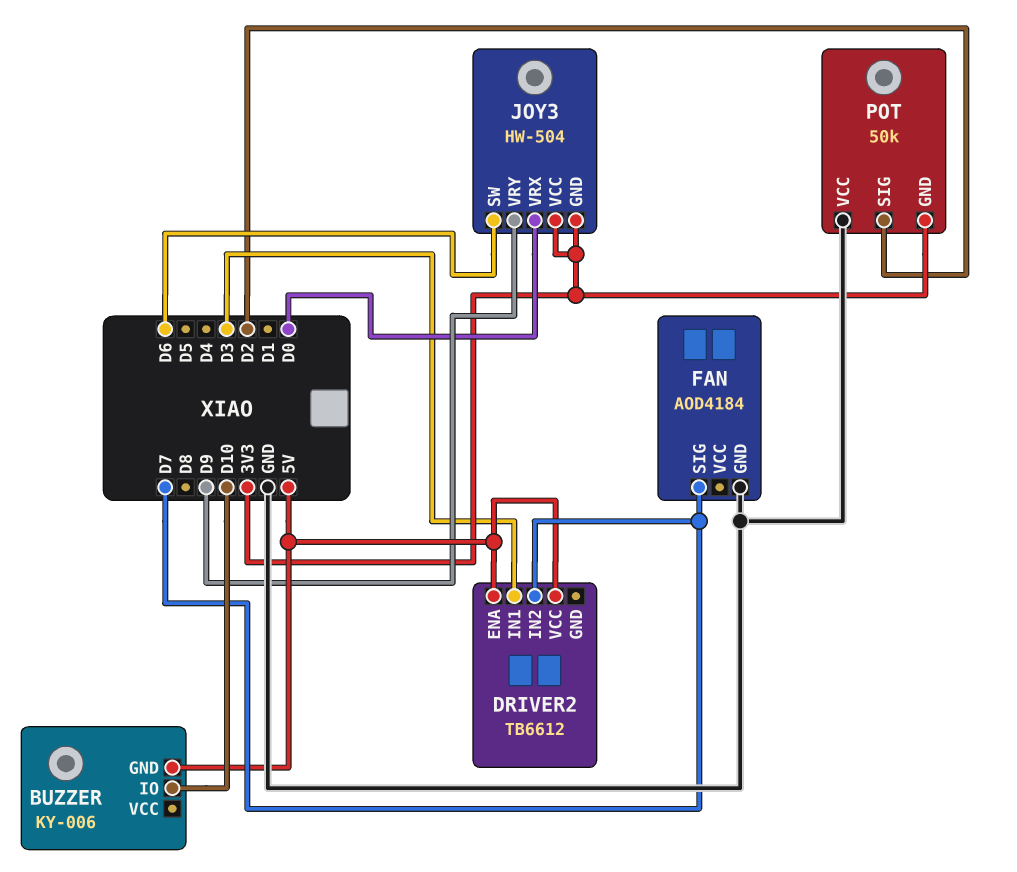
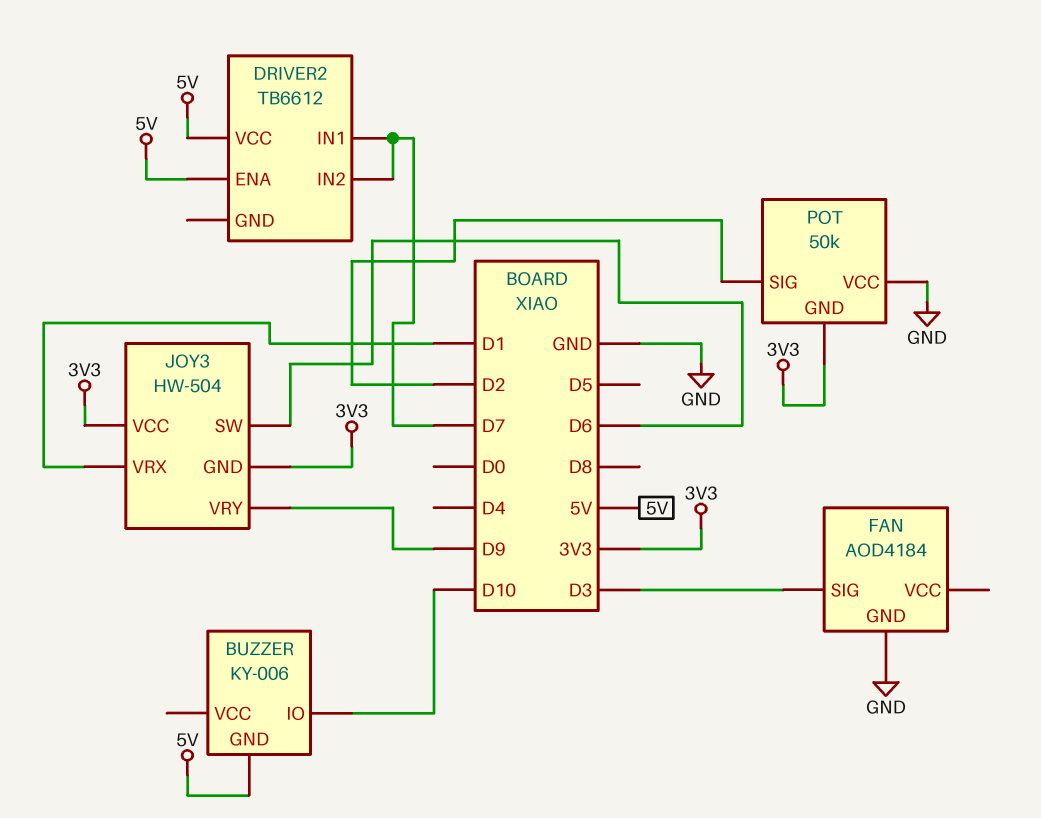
DRIVER2 pin IN1: D3 -> D7
FAN pin SIG: D7 -> D3
JOY3 pin VRX: D0 -> D1

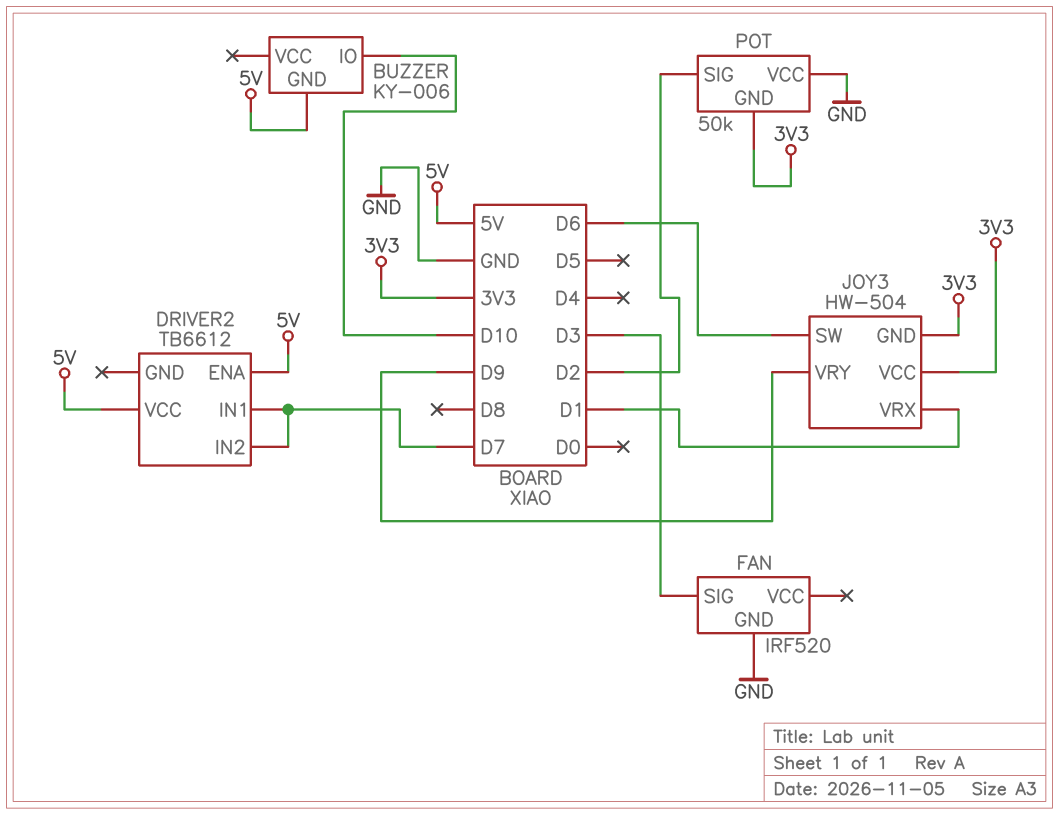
FAN: AOD4184 -> IRF520

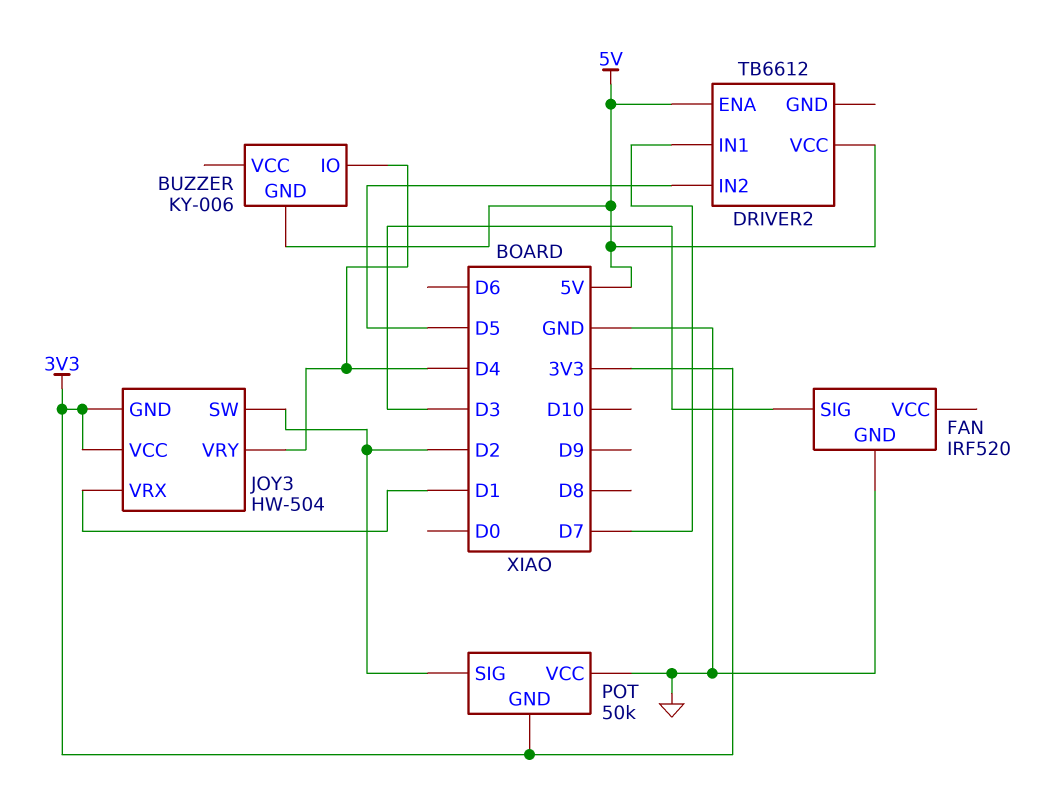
BUZZER pin IO: D10 -> D4
DRIVER2 pin IN2: D7 -> D5
JOY3 pin SW: D6 -> D2
JOY3 pin VRY: D9 -> D4

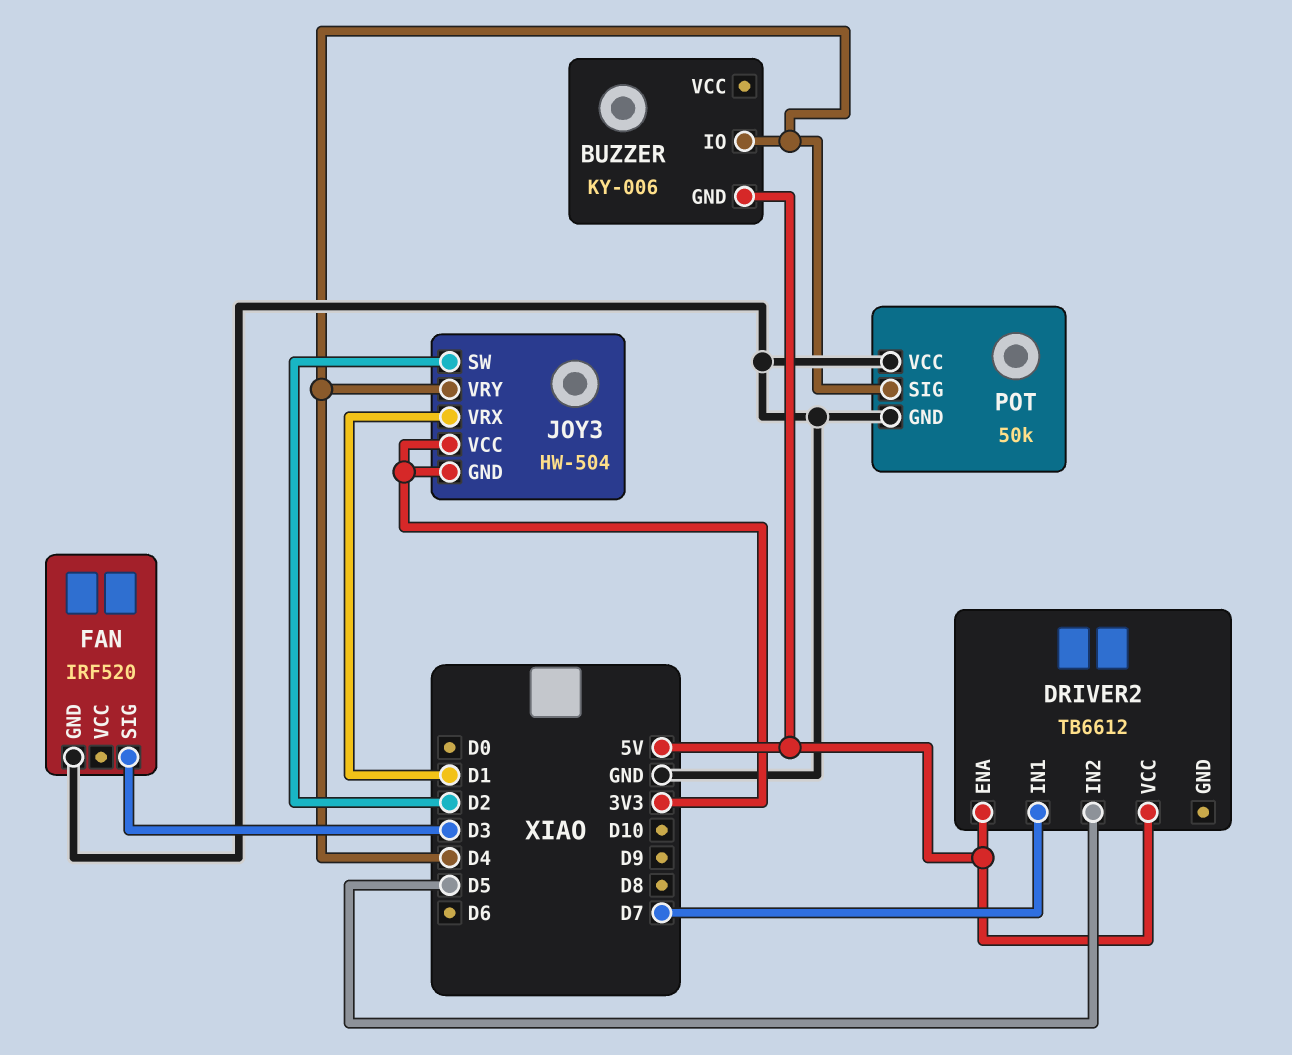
POT pin GND: 3V3 -> GND
POT pin SIG: D2 -> D4

